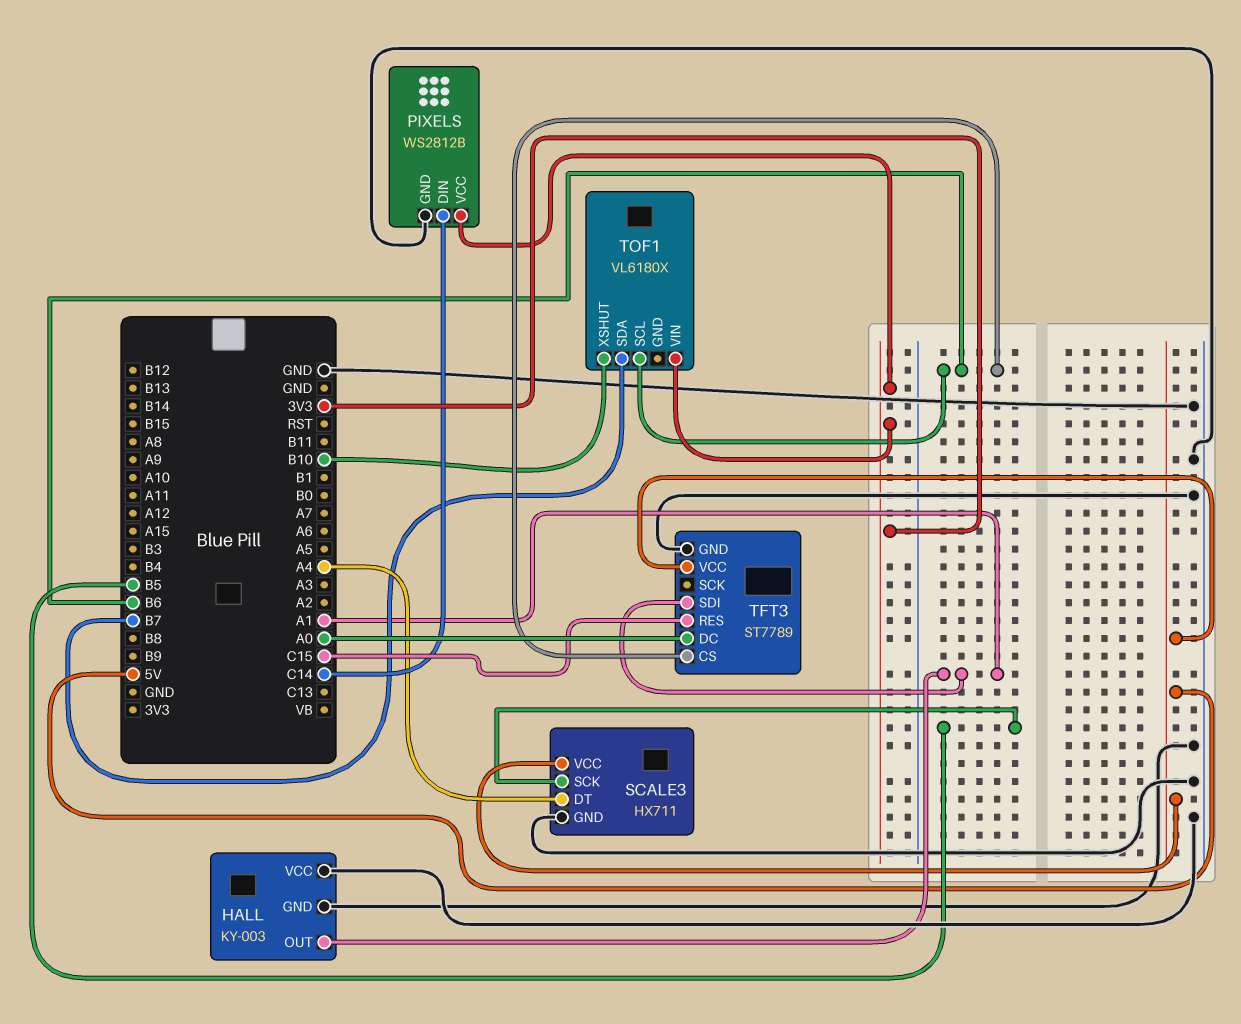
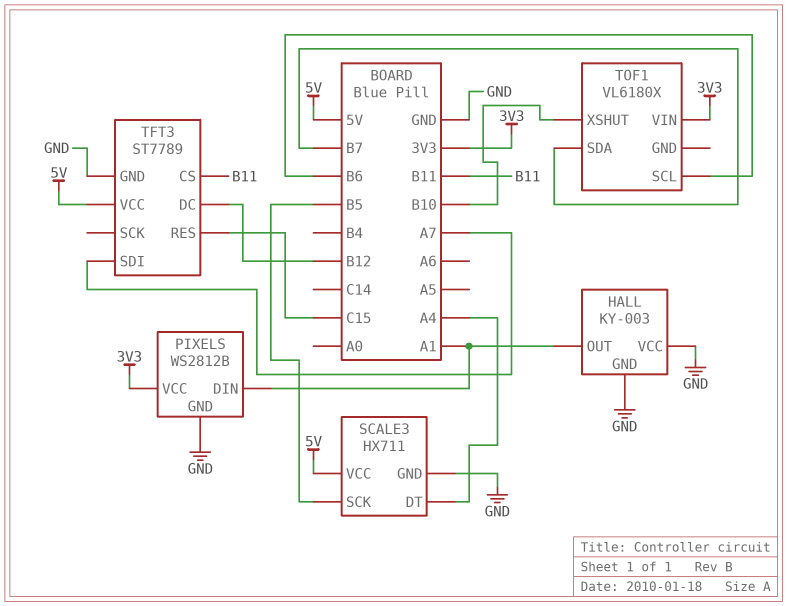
PIXELS pin DIN: C14 -> A1
TFT3 pin CS: B6 -> B11
TFT3 pin DC: A0 -> B12
TFT3 pin SDI: A1 -> A7

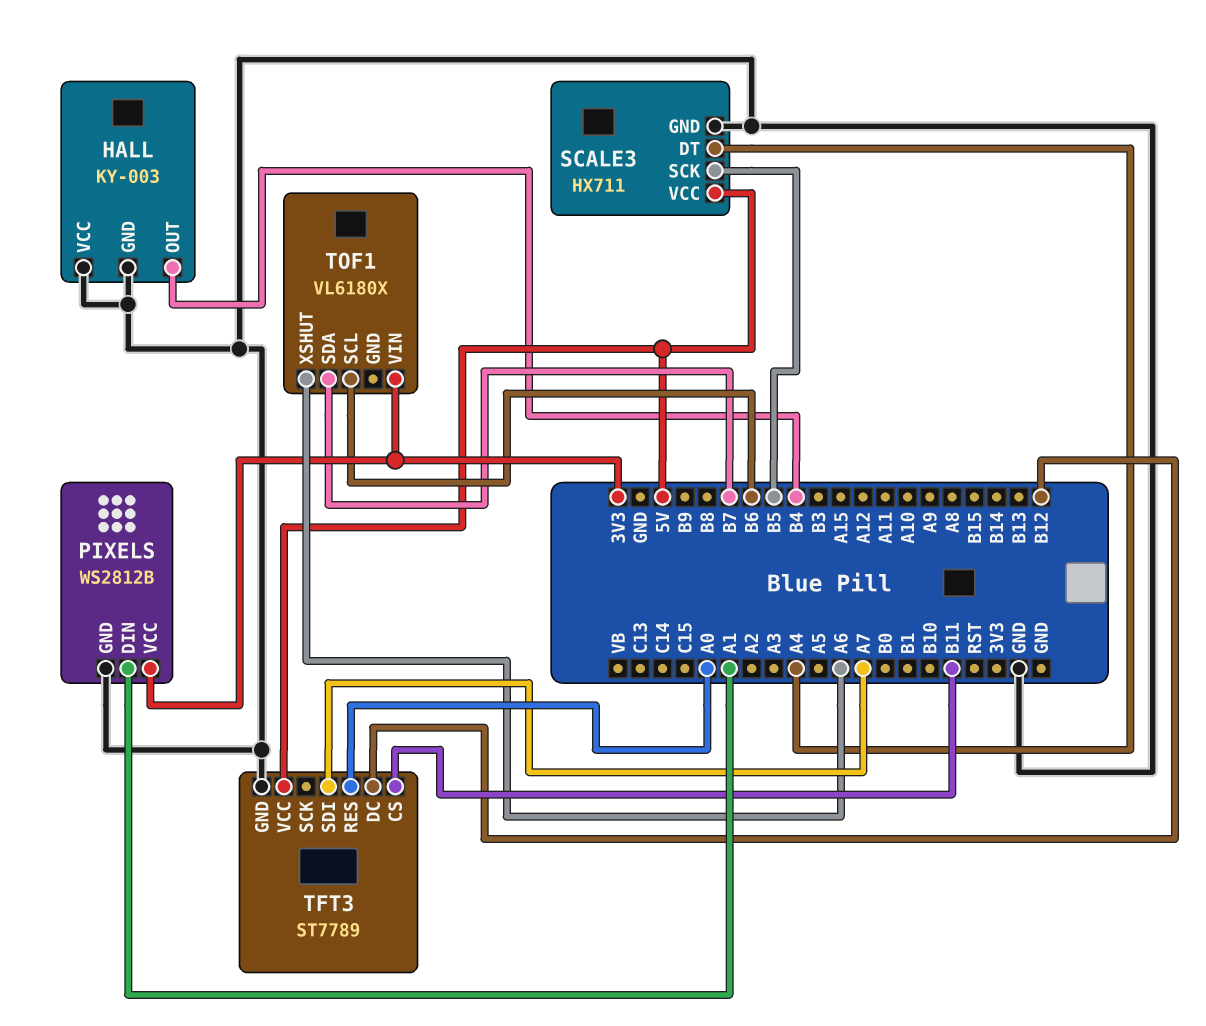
HALL pin OUT: A1 -> B4
TFT3 pin RES: C15 -> A0
TOF1 pin XSHUT: B10 -> A6

